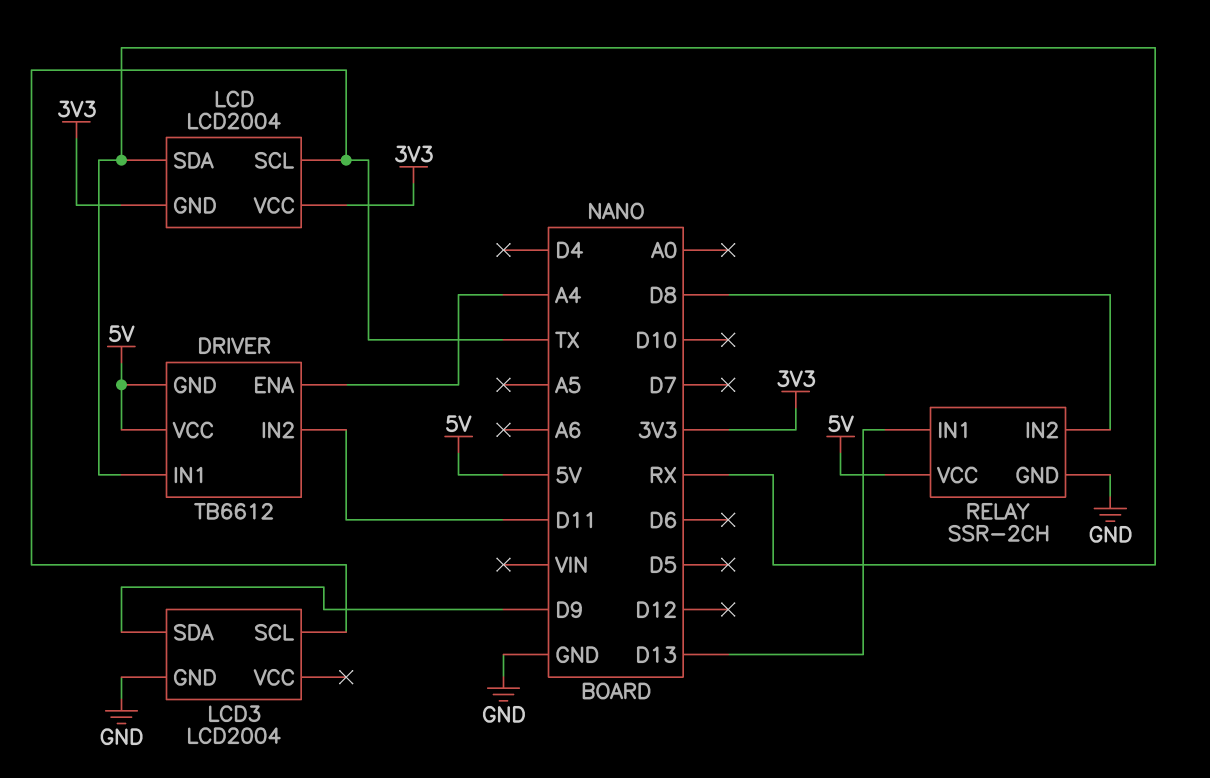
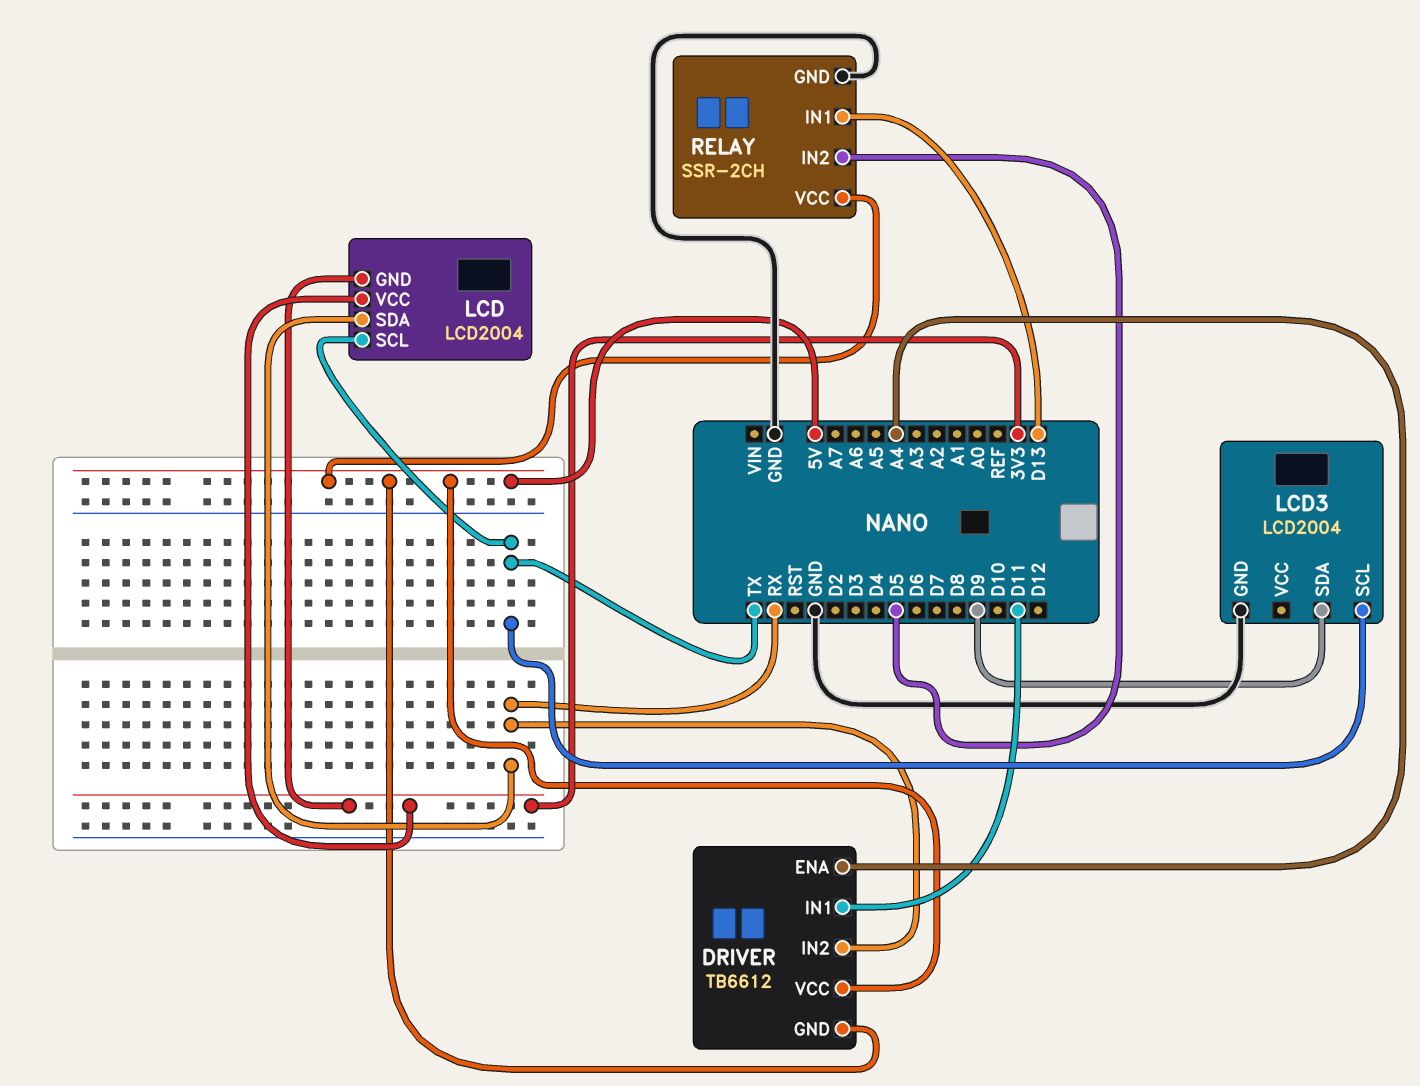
DRIVER pin IN1: RX -> D11
DRIVER pin IN2: D11 -> RX
RELAY pin IN2: D8 -> D5

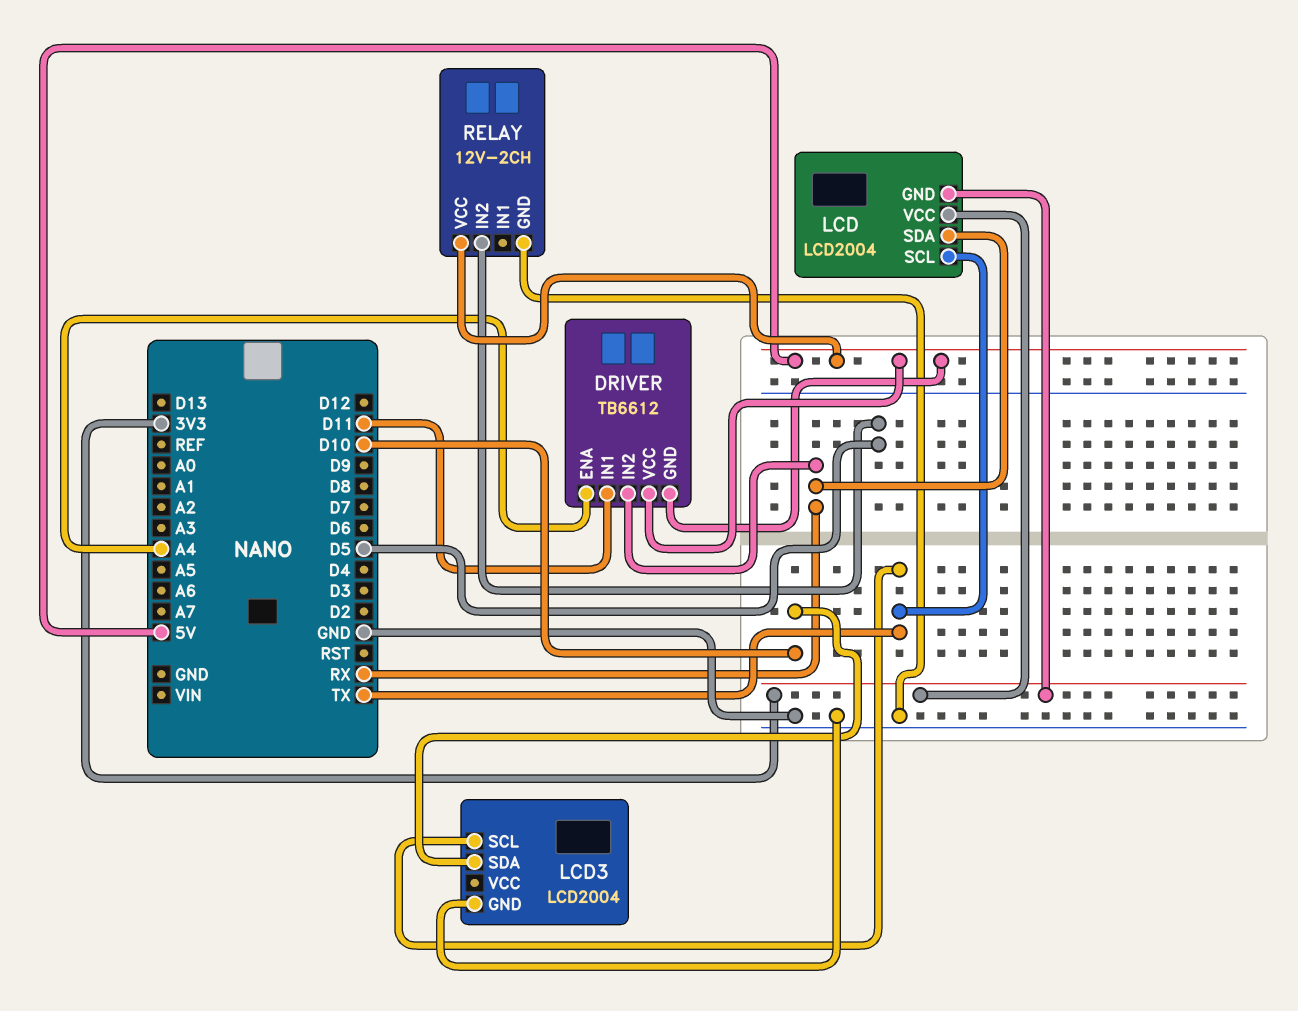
LCD3 pin SDA: D9 -> D10
RELAY: SSR-2CH -> 12V-2CH
RELAY pin IN1: D13 -> none

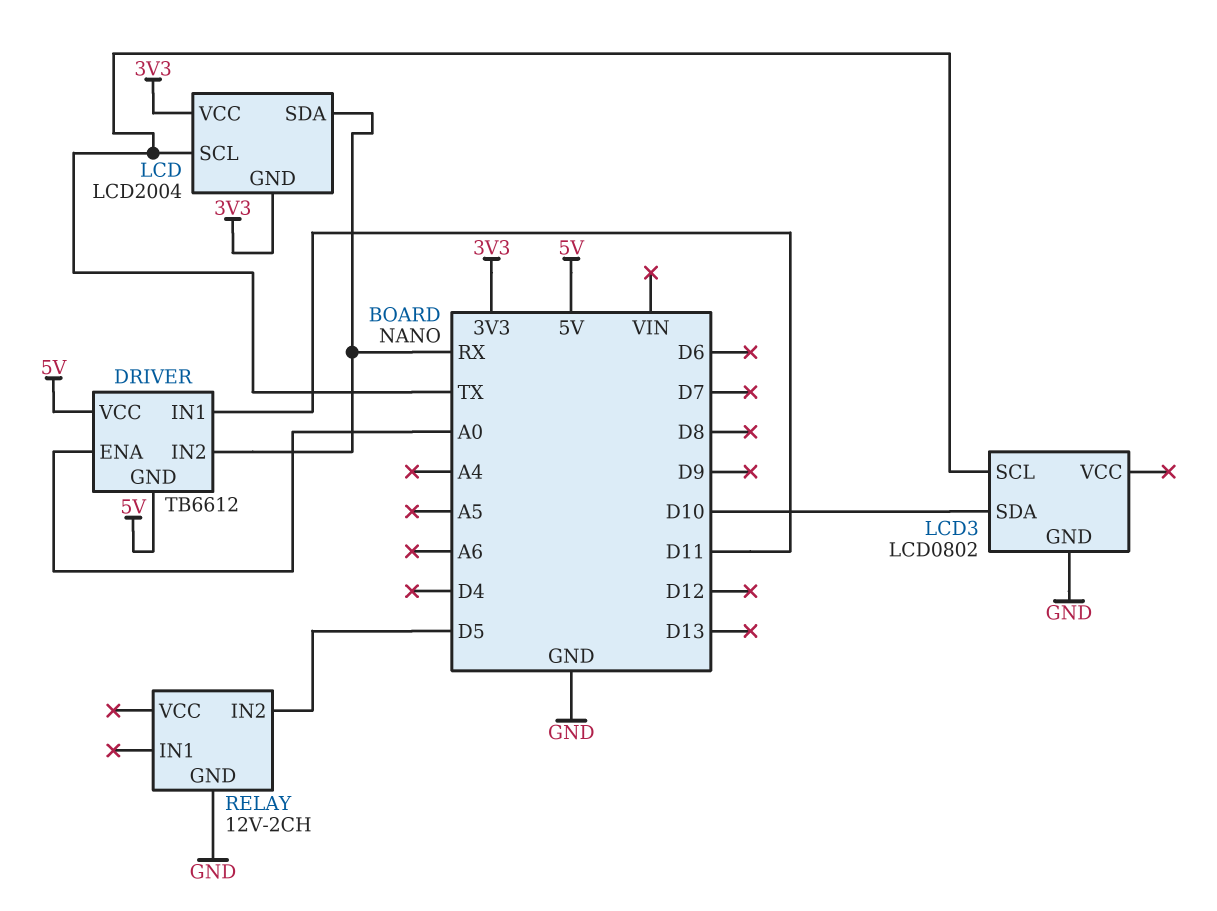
DRIVER pin ENA: A4 -> A0
LCD3: LCD2004 -> LCD0802
RELAY pin VCC: 5V -> none

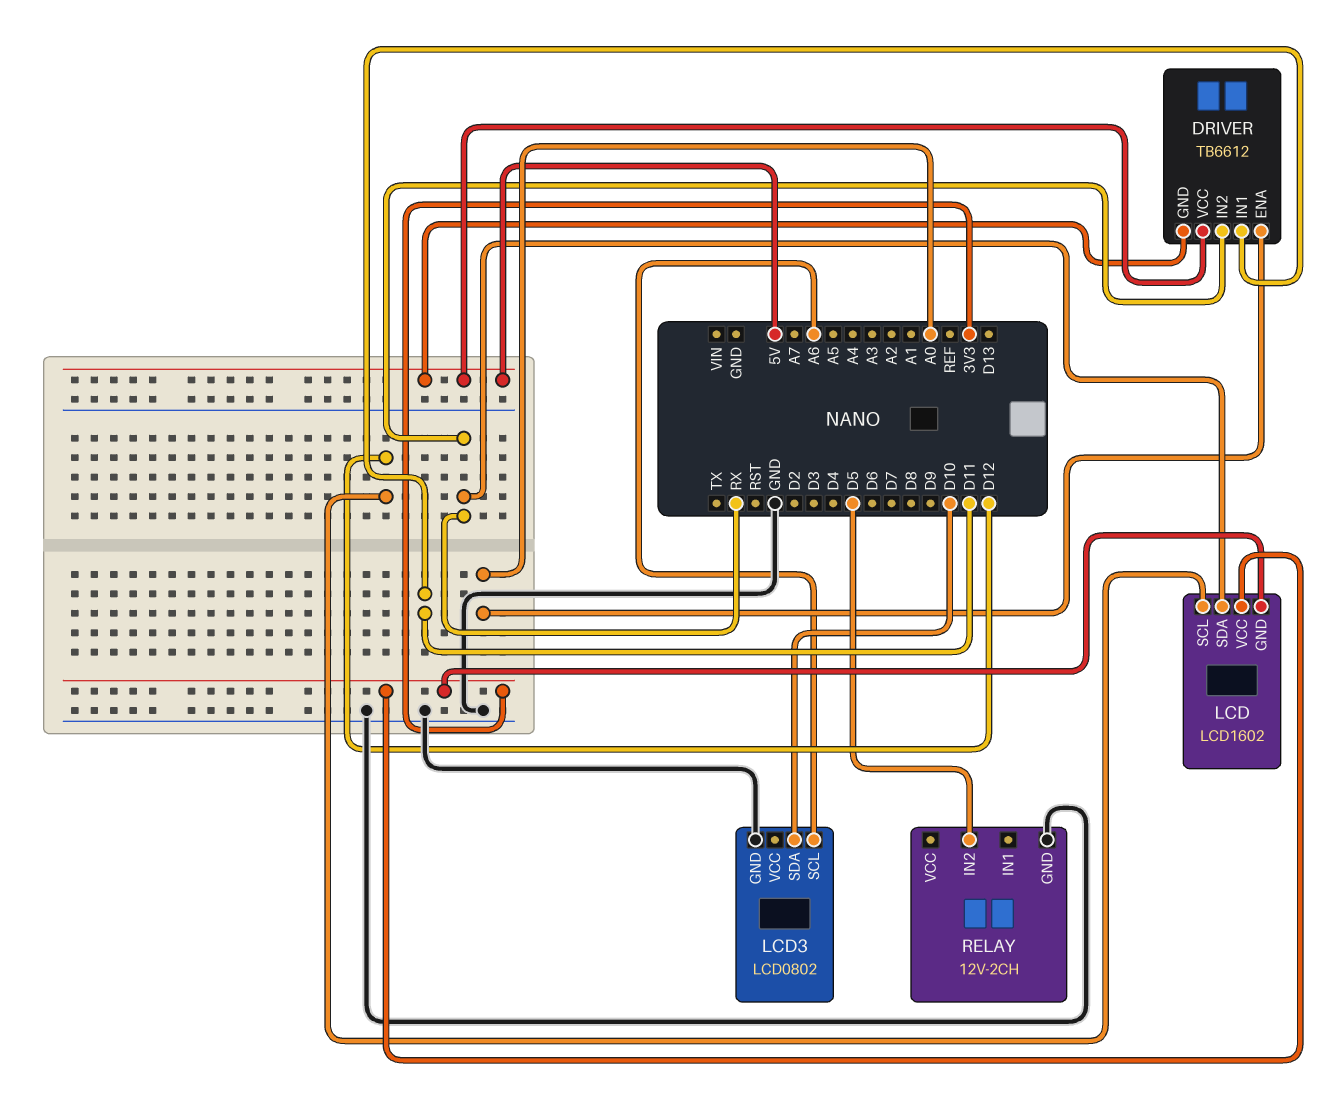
LCD: LCD2004 -> LCD1602
LCD pin SCL: TX -> D12
LCD3 pin SCL: TX -> A6

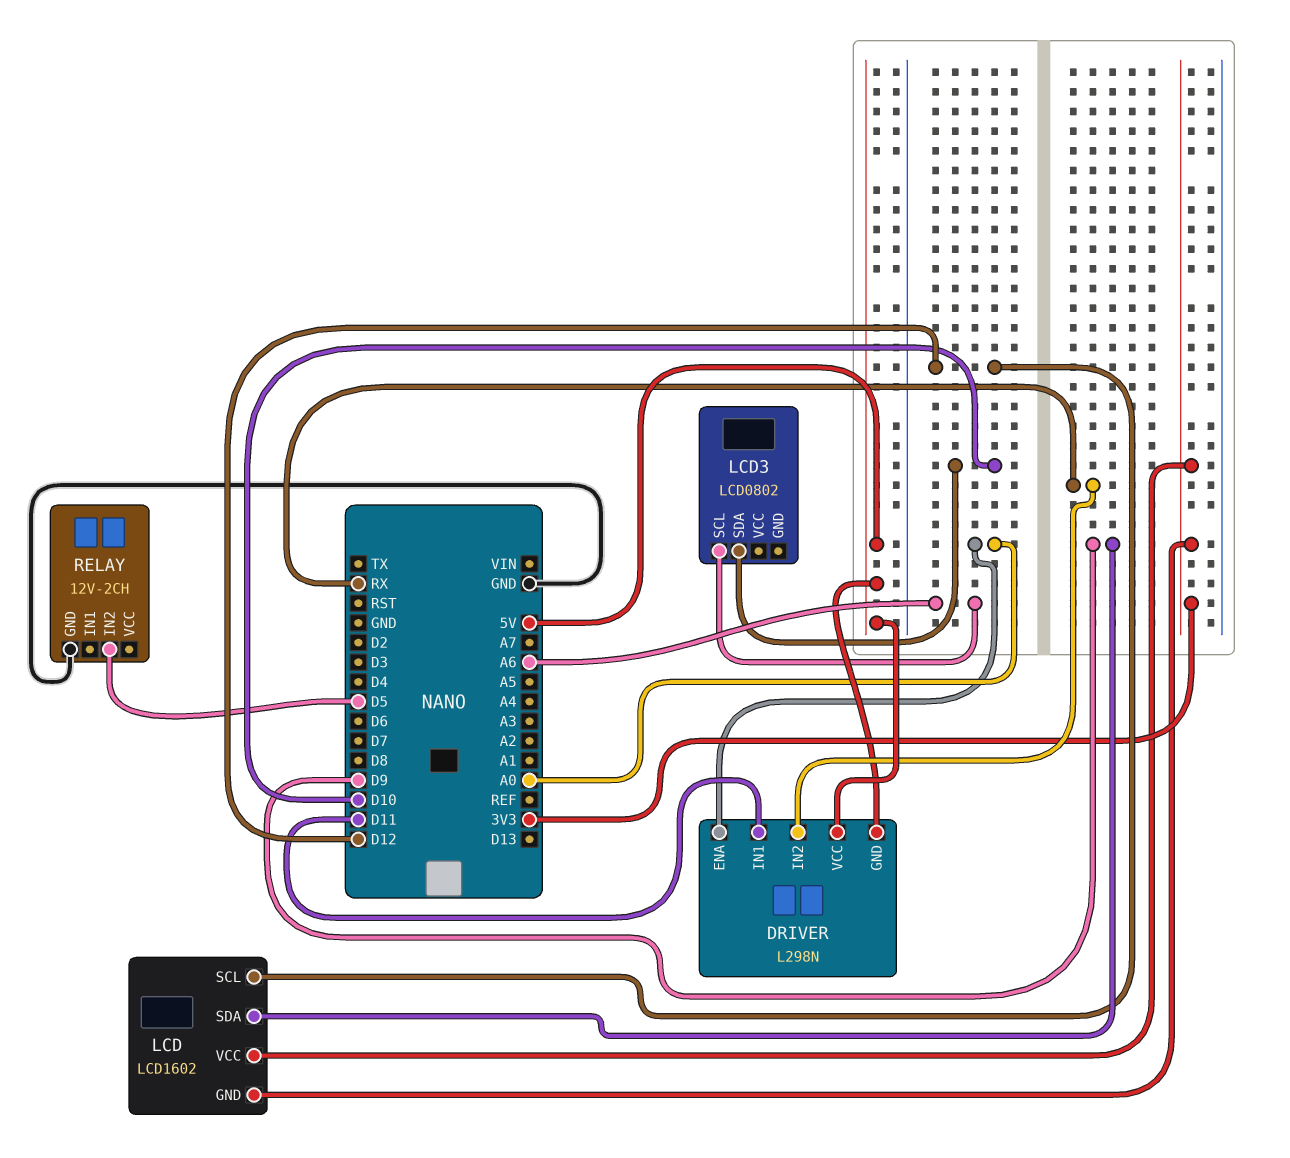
DRIVER: TB6612 -> L298N
LCD pin SDA: RX -> D9
LCD3 pin GND: GND -> none

